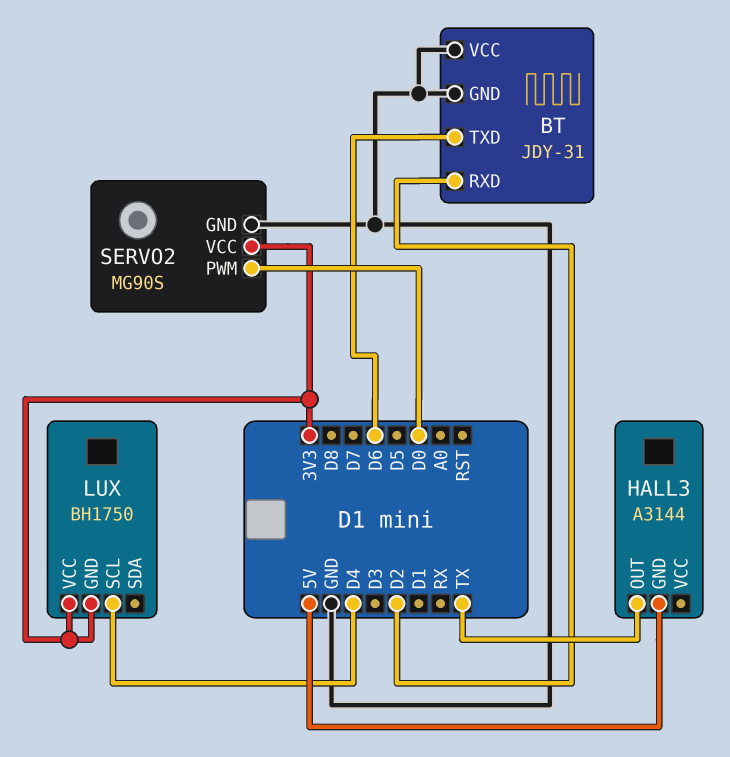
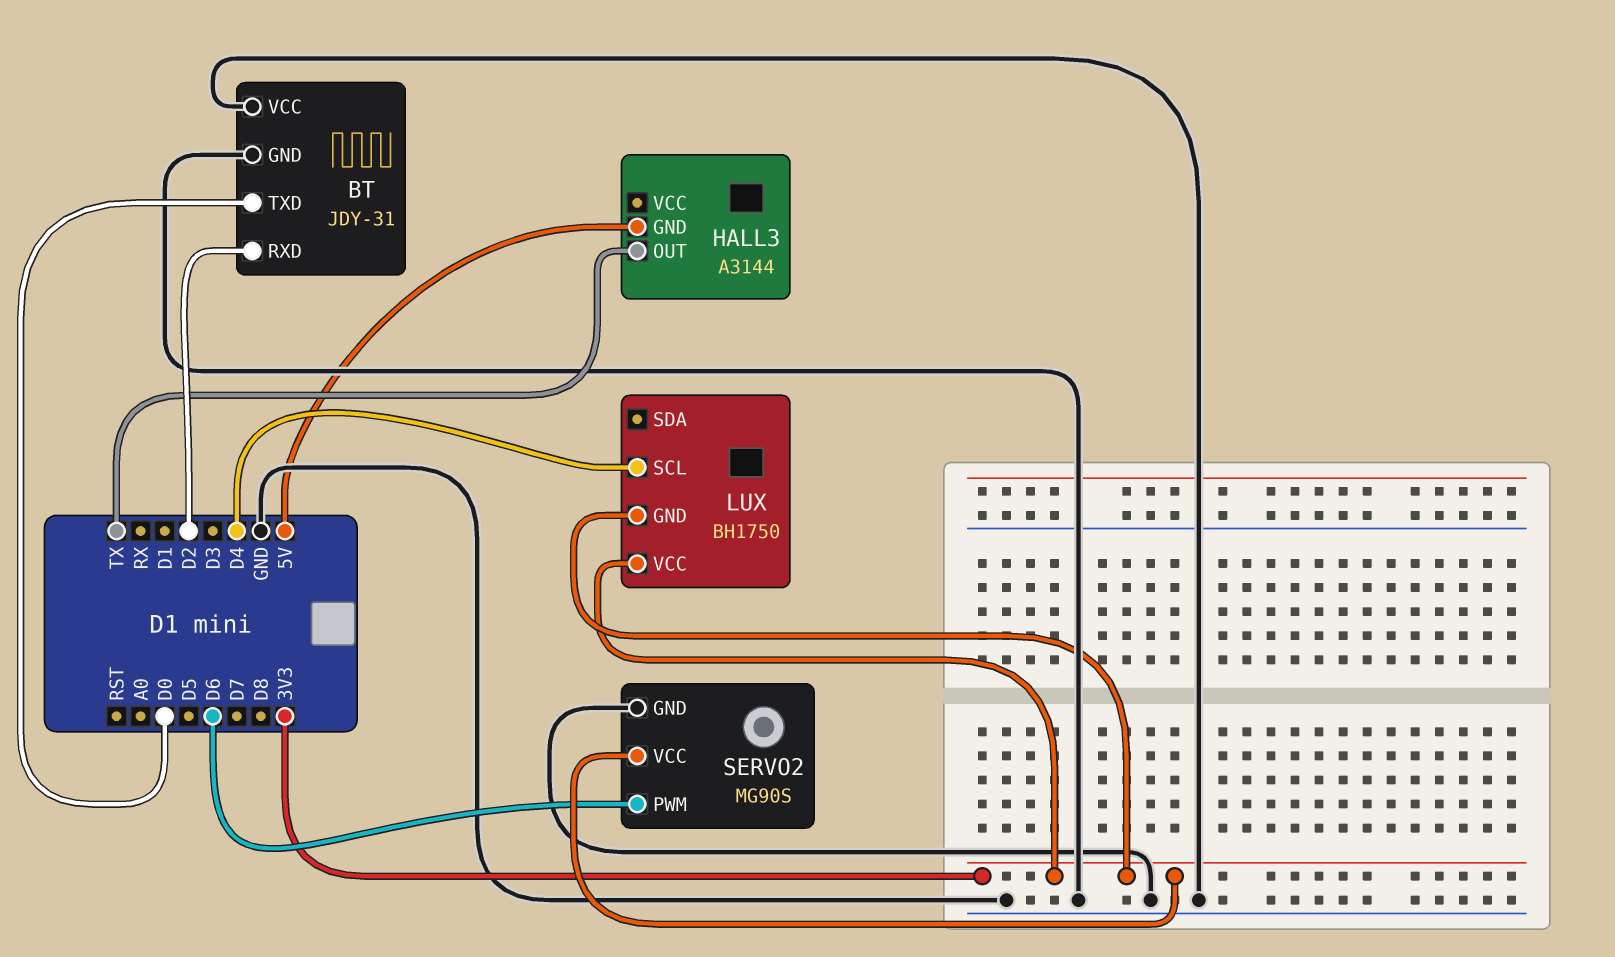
BT pin TXD: D6 -> D0
SERVO2 pin PWM: D0 -> D6

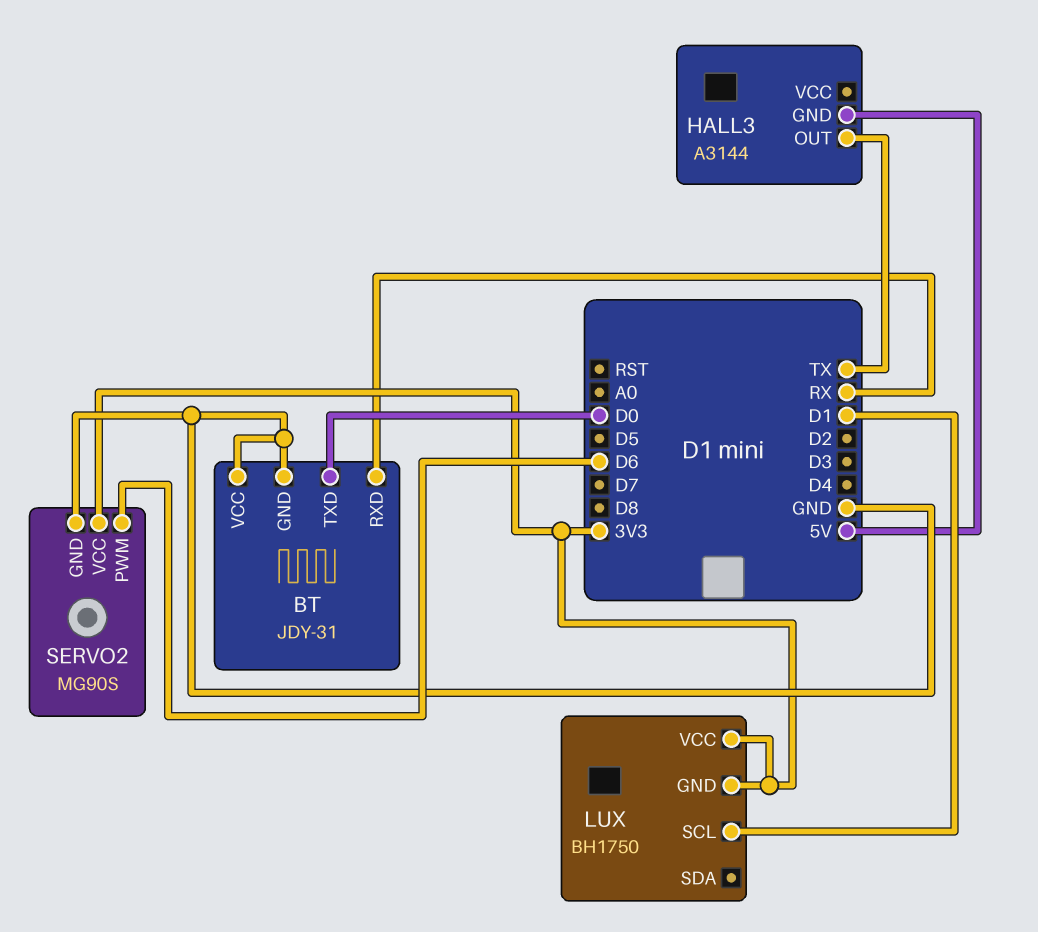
BT pin RXD: D2 -> RX
LUX pin SCL: D4 -> D1

